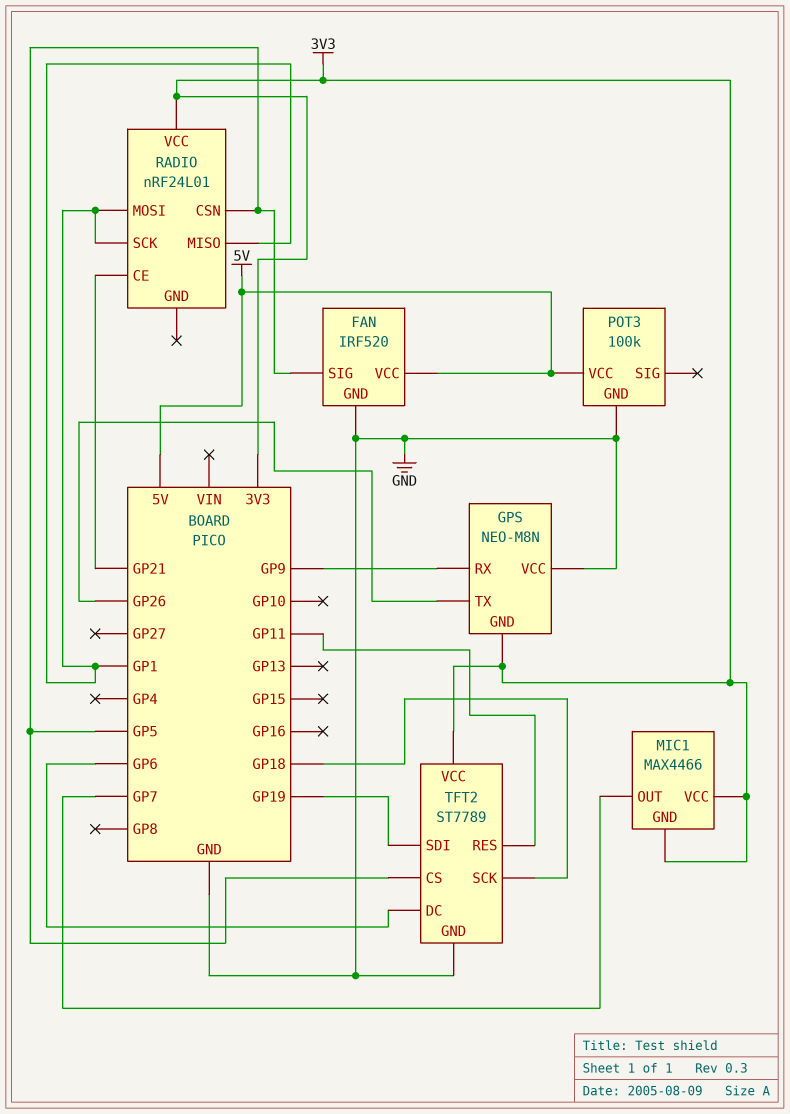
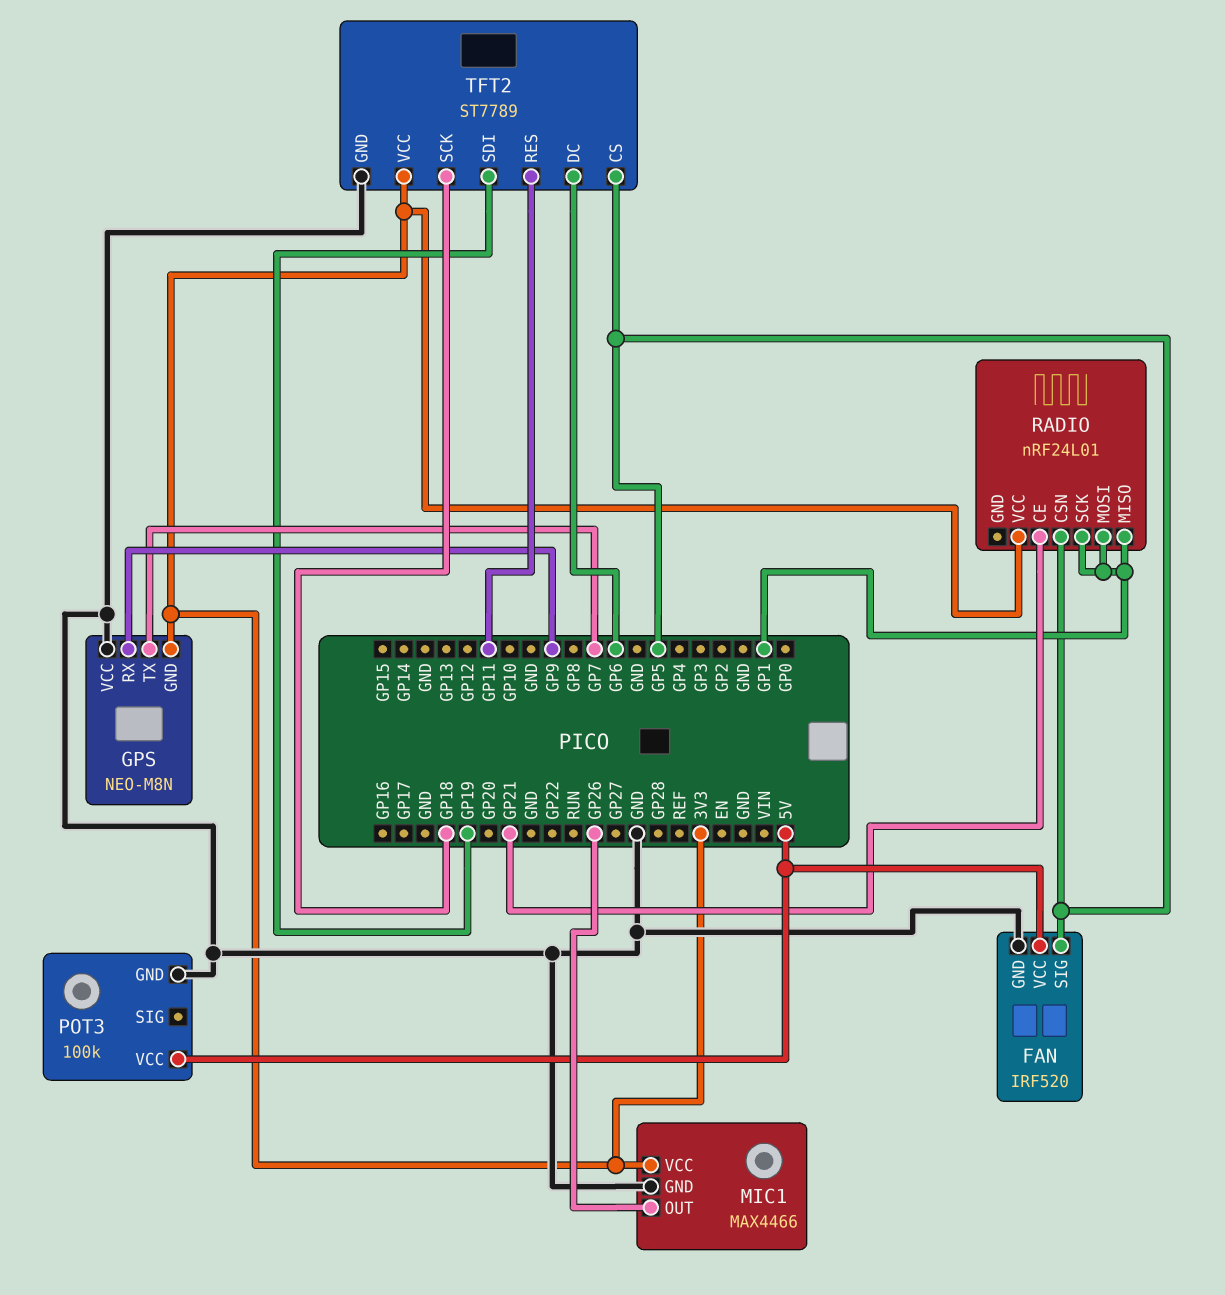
GPS pin TX: GP26 -> GP7
MIC1 pin GND: 3V3 -> GND
MIC1 pin OUT: GP7 -> GP26

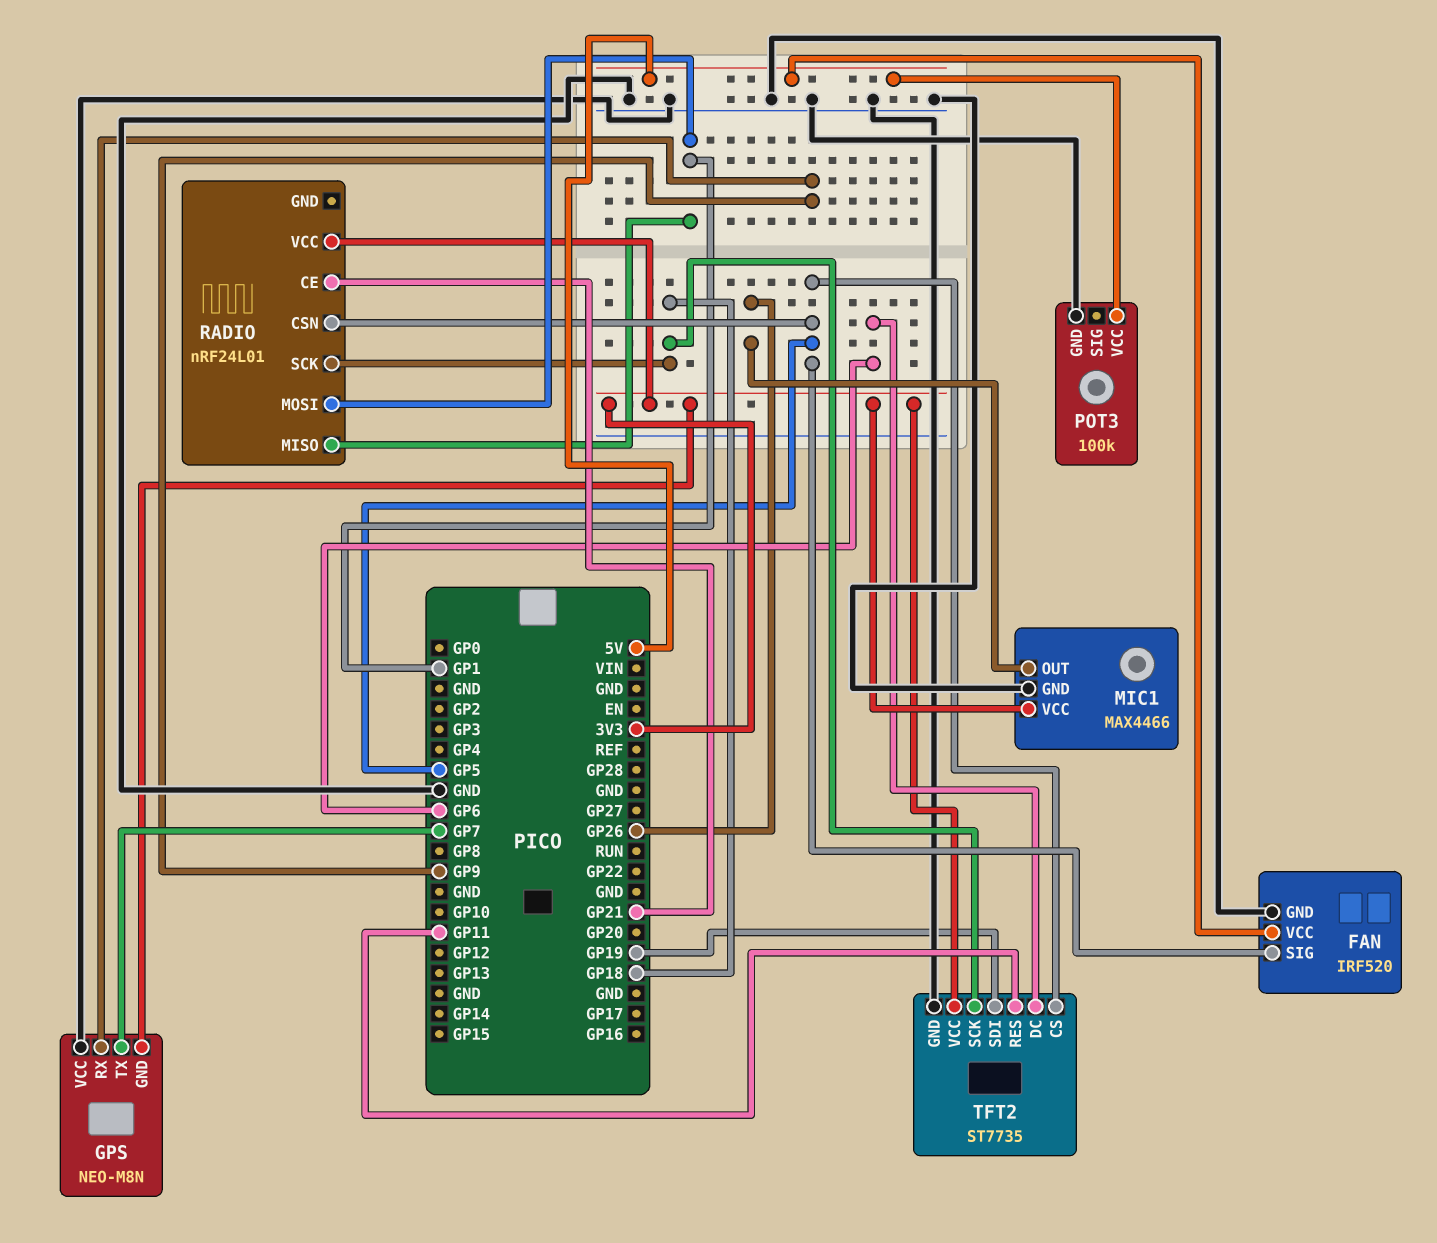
RADIO pin SCK: GP1 -> GP18
TFT2: ST7789 -> ST7735

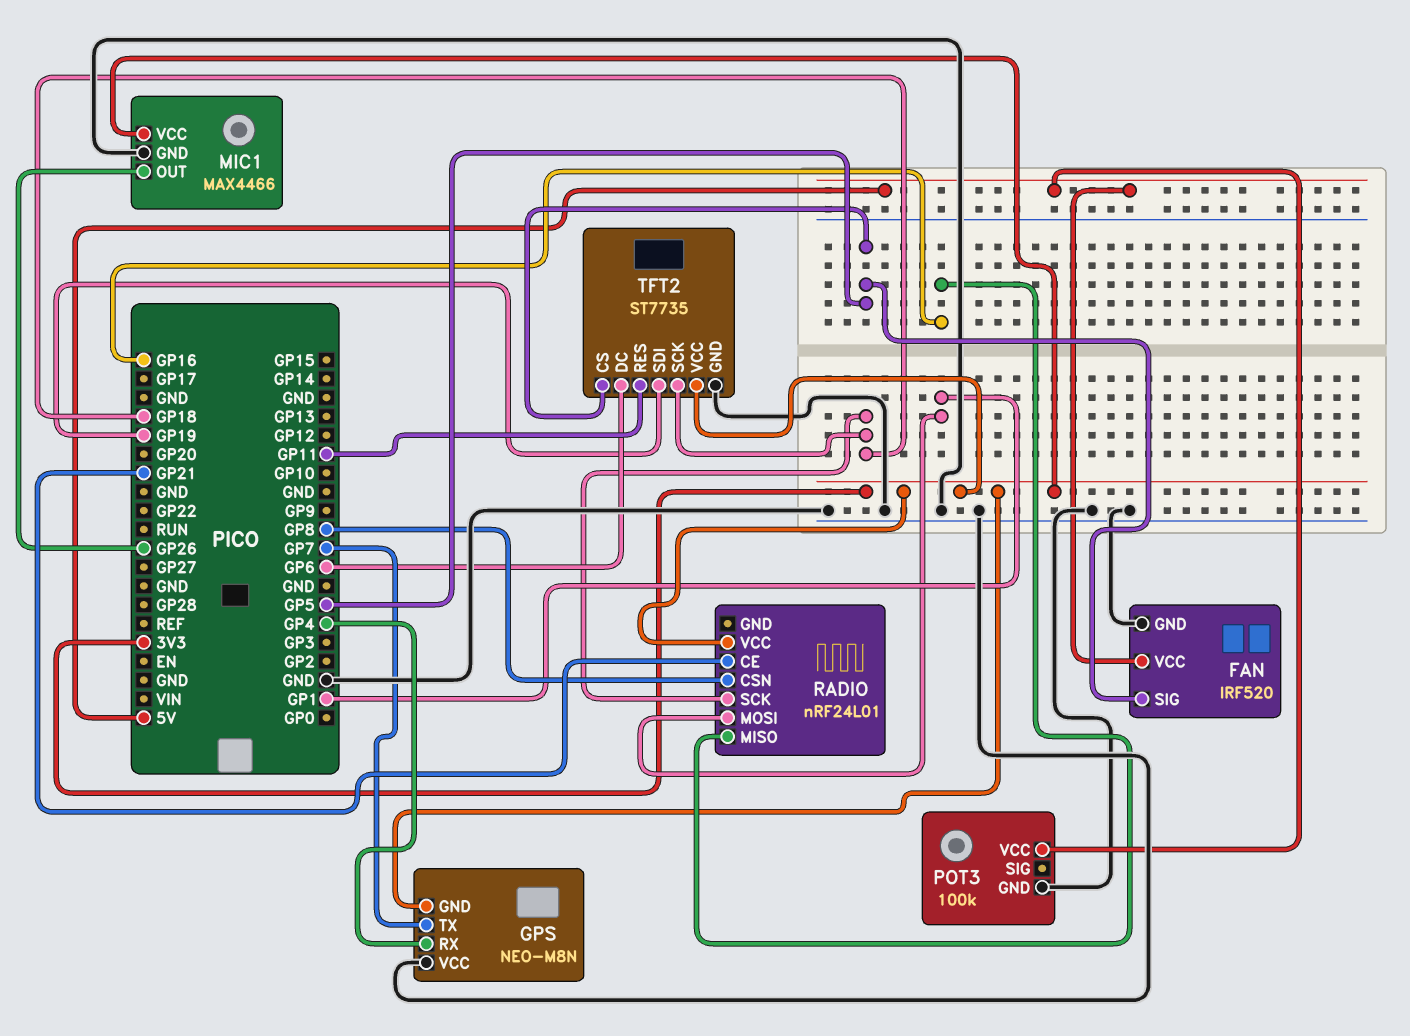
GPS pin RX: GP9 -> GP4
RADIO pin CSN: GP5 -> GP8
RADIO pin MISO: GP1 -> GP16

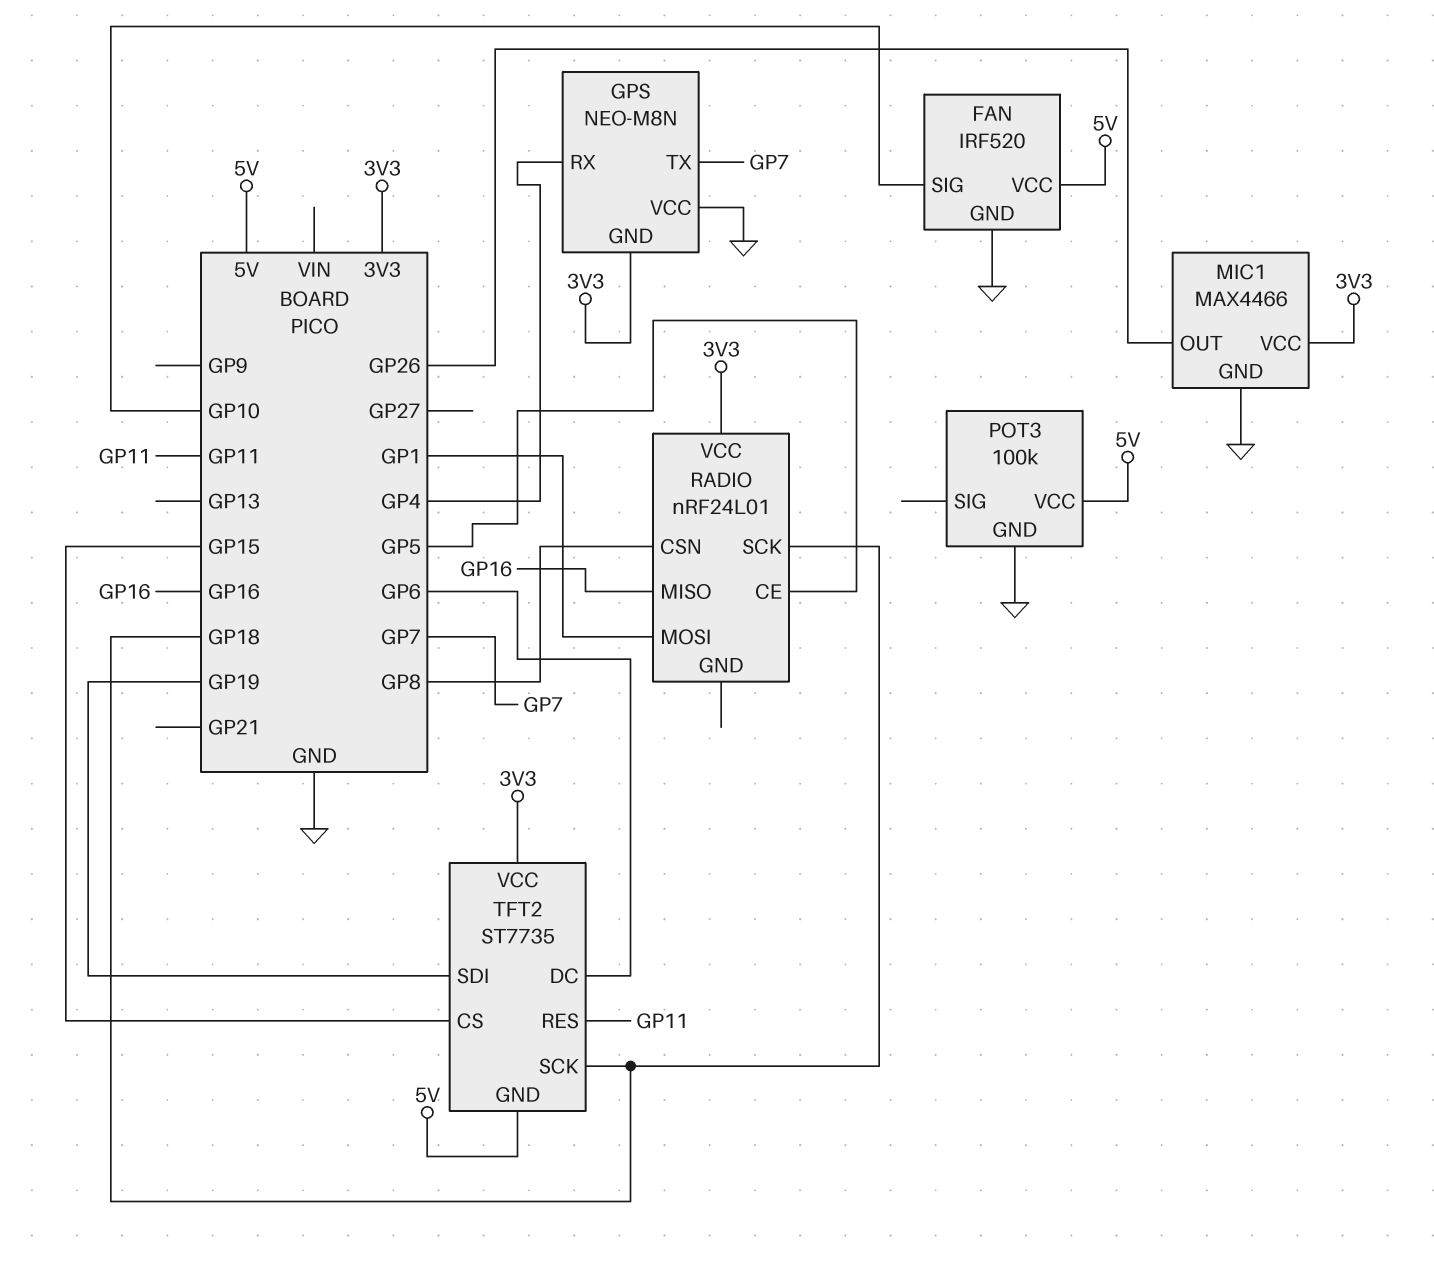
FAN pin SIG: GP5 -> GP10
RADIO pin CE: GP21 -> GP5
TFT2 pin CS: GP5 -> GP15
TFT2 pin GND: GND -> 5V

